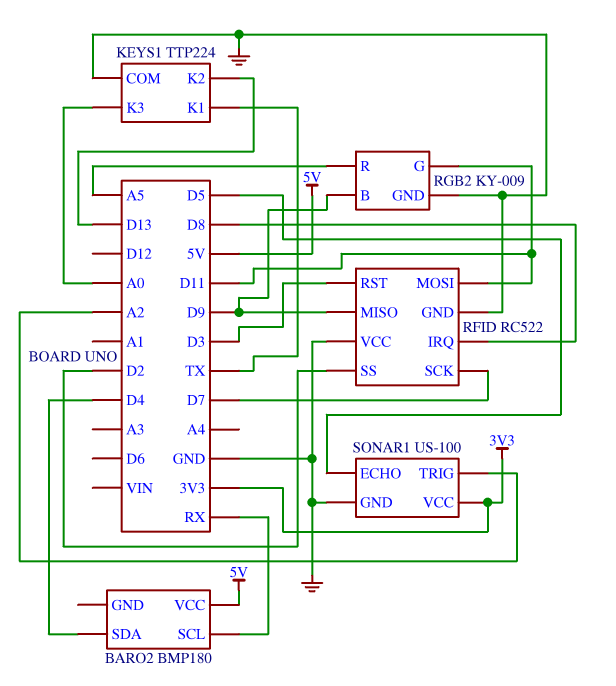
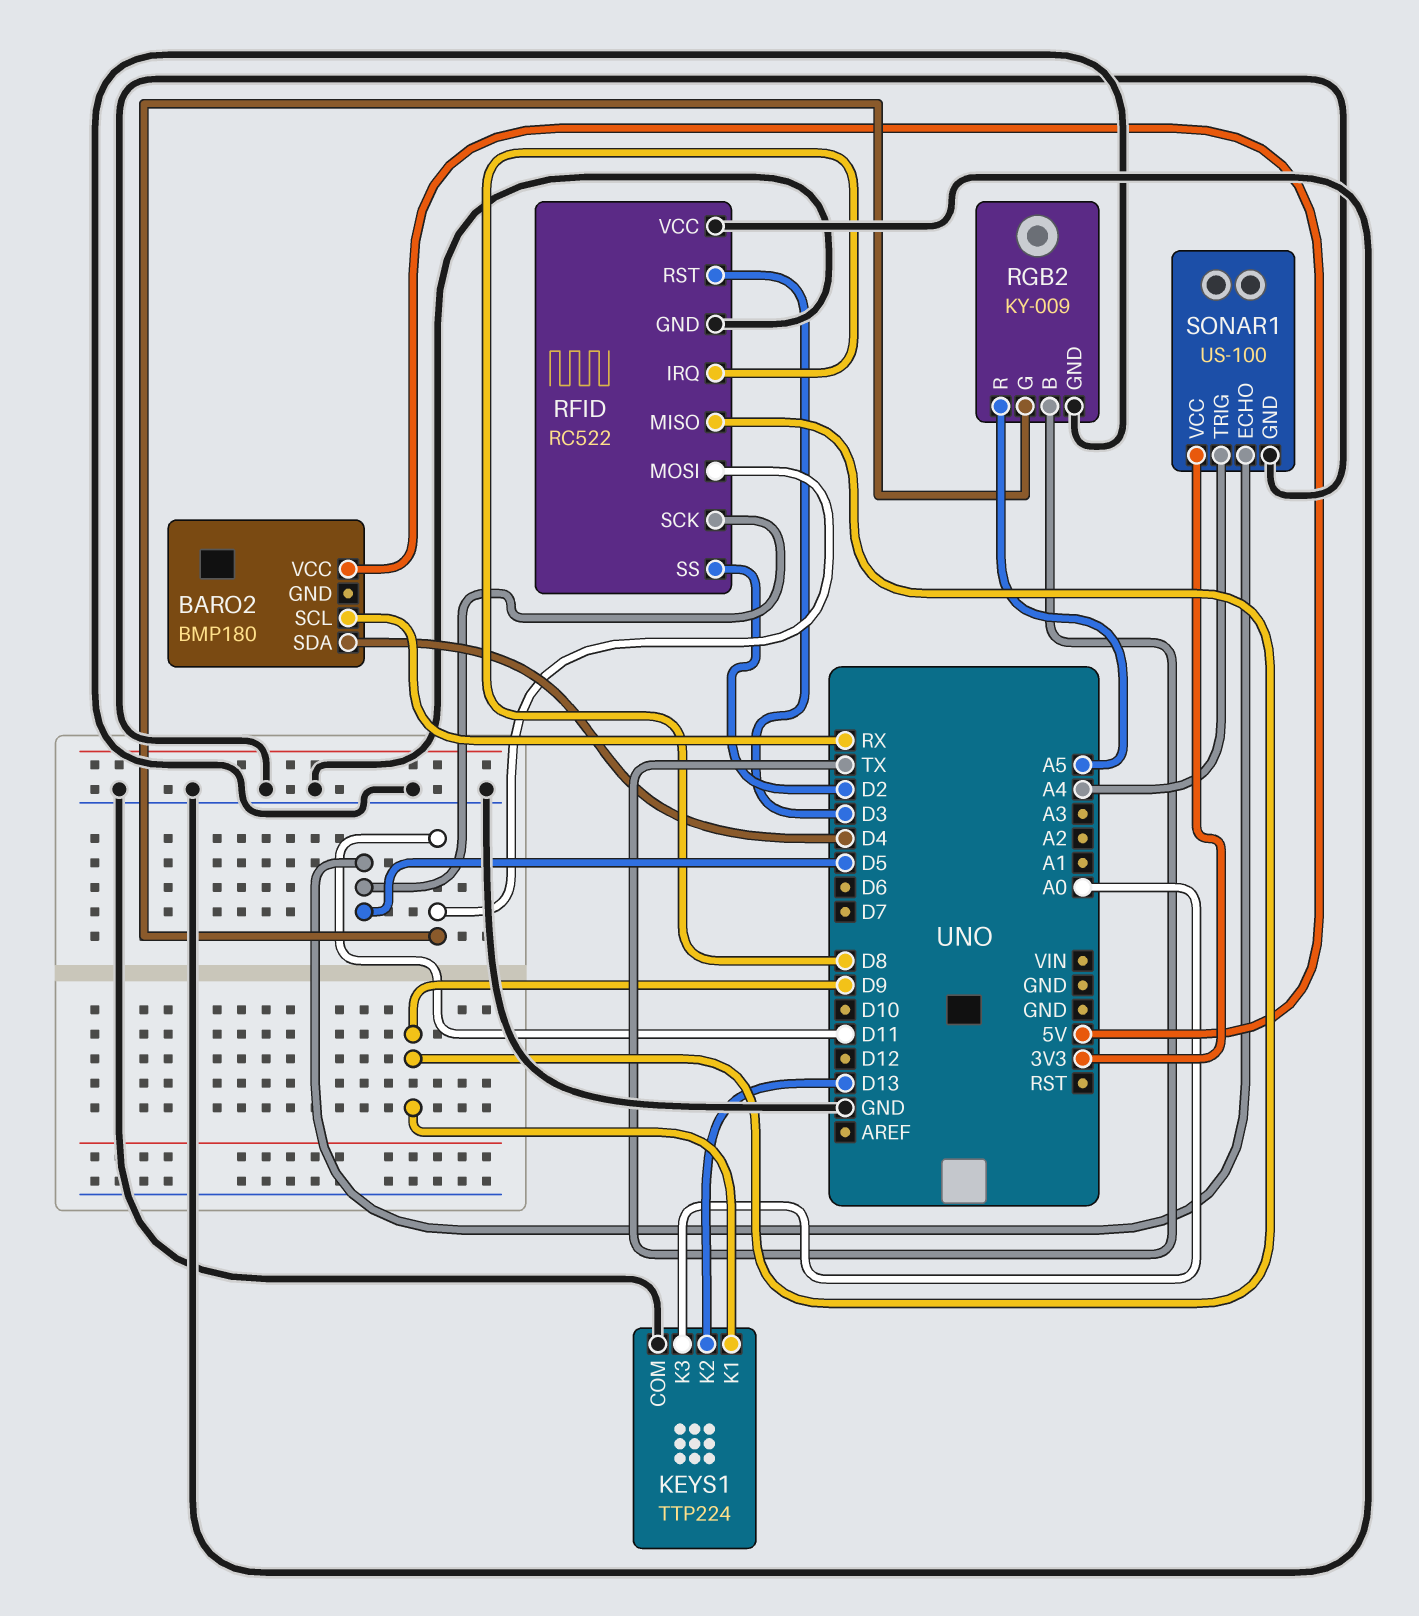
KEYS1 pin K1: TX -> D9
RFID pin SCK: D7 -> D5
RGB2 pin B: D9 -> TX
SONAR1 pin TRIG: A2 -> A4

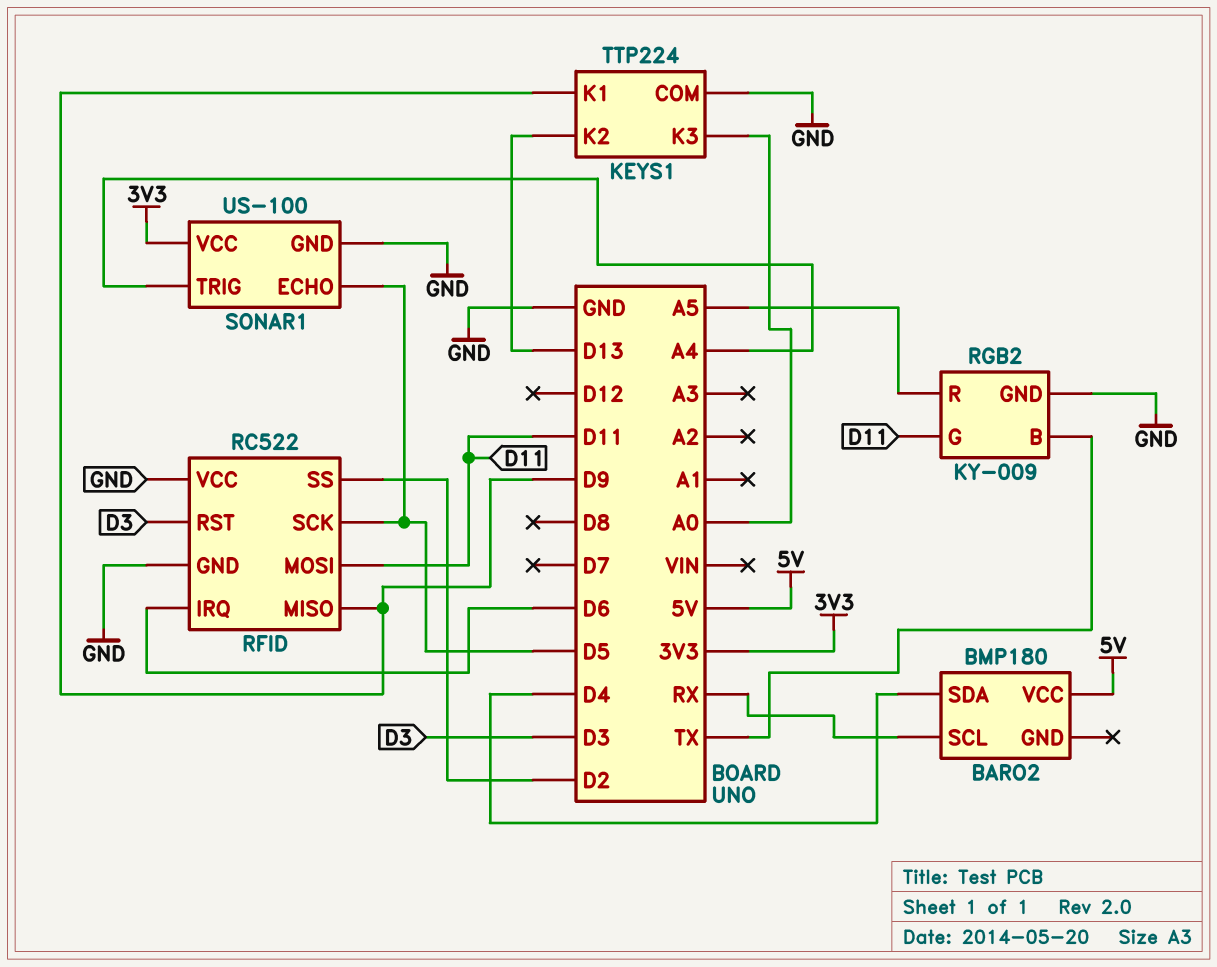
RFID pin IRQ: D8 -> D6

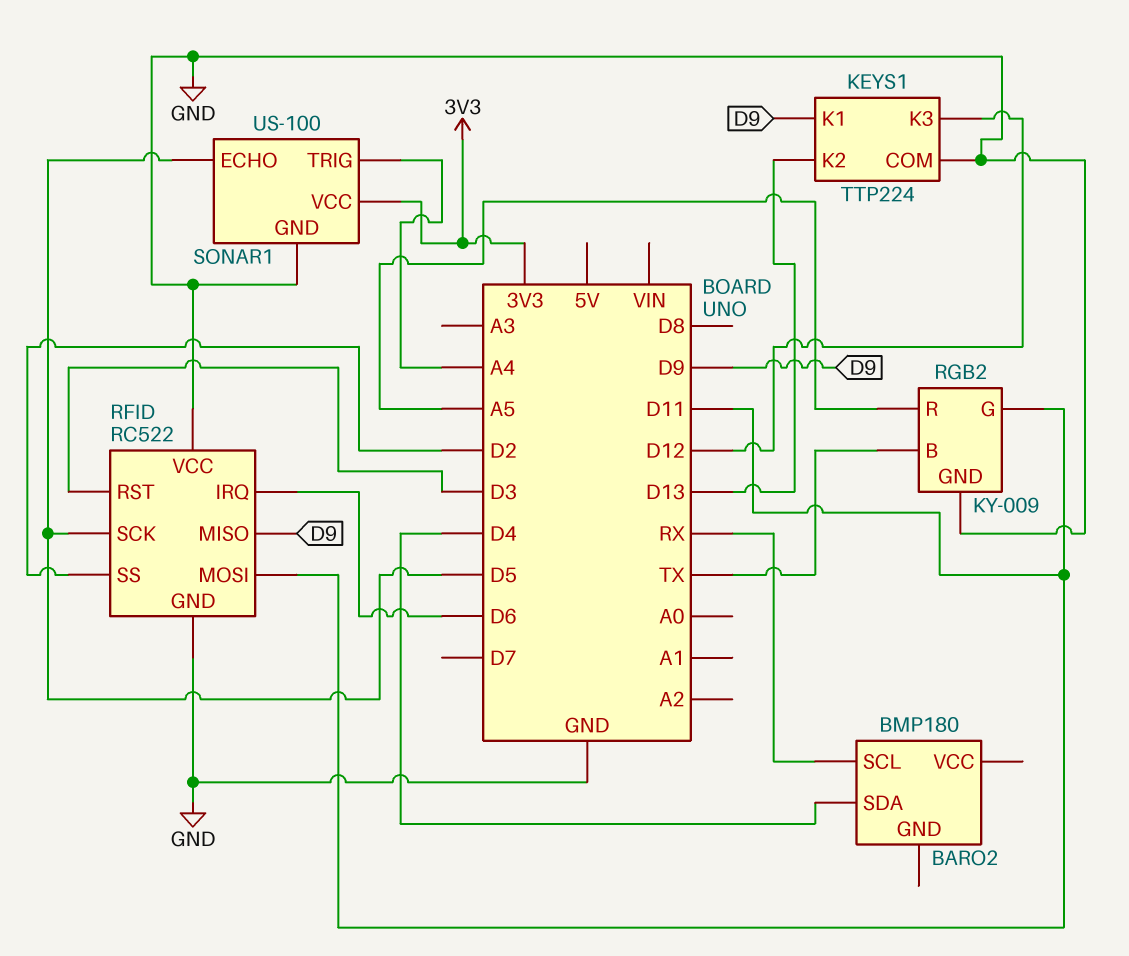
BARO2 pin VCC: 5V -> none
KEYS1 pin K3: A0 -> D12

